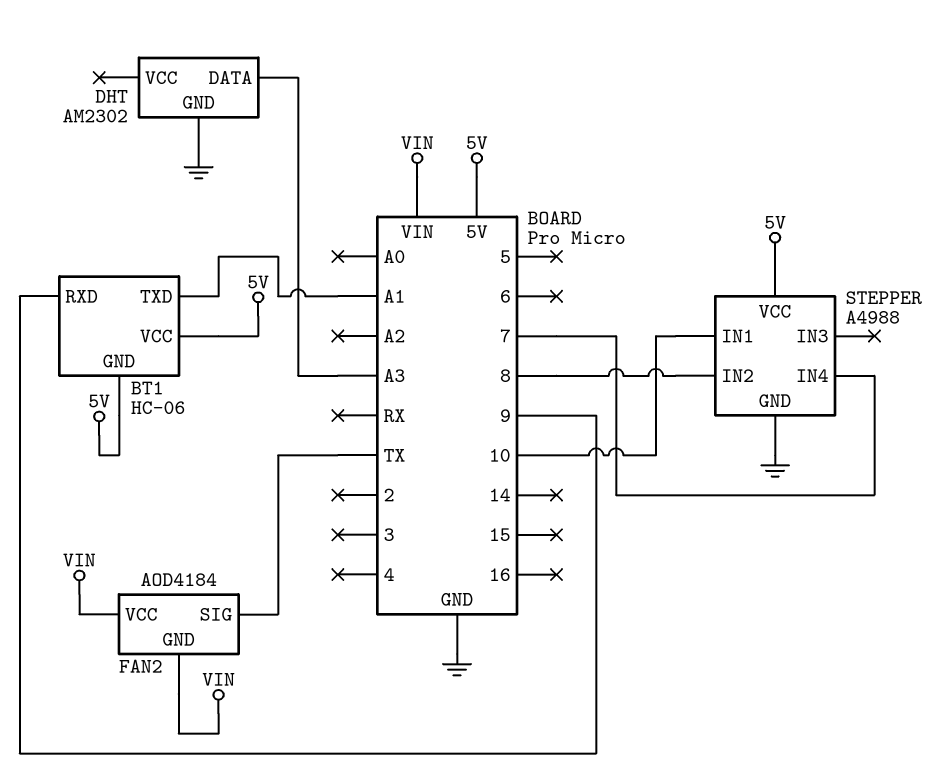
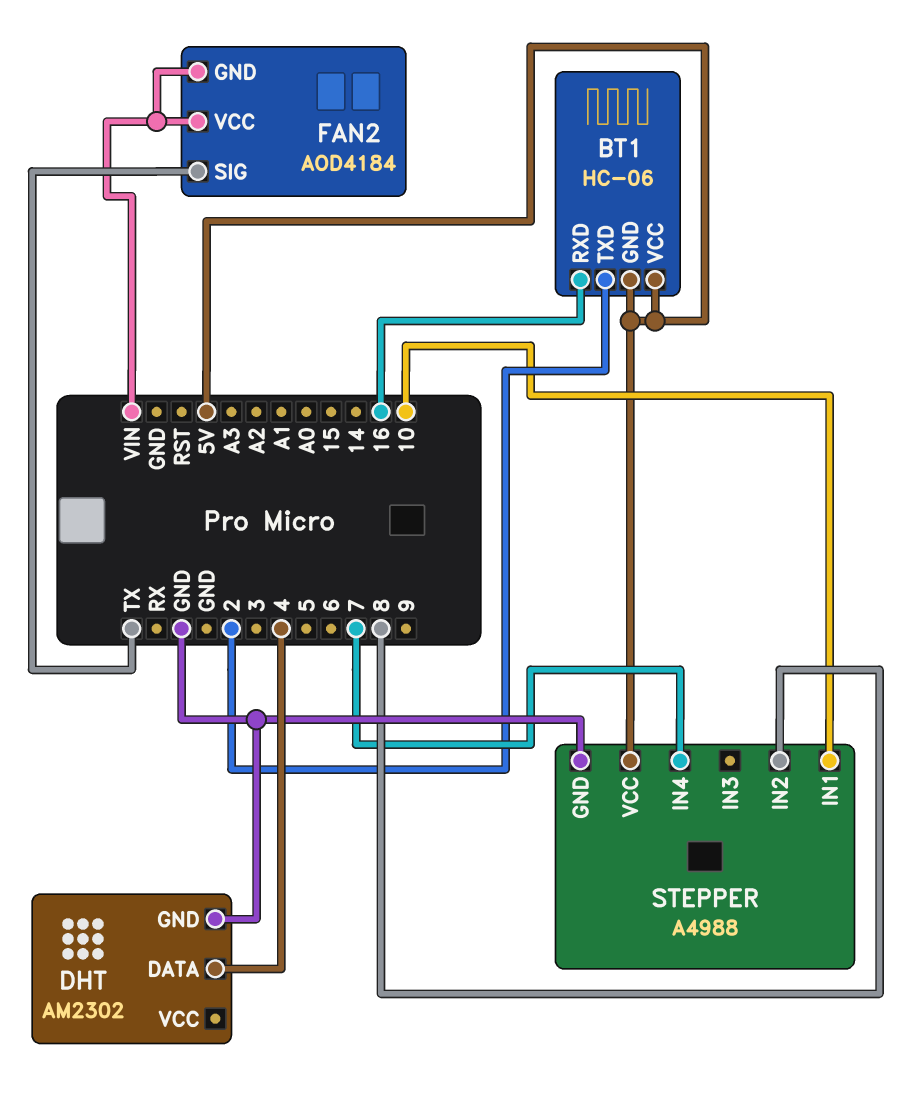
BT1 pin RXD: 9 -> 16
BT1 pin TXD: A1 -> 2
DHT pin DATA: A3 -> 4

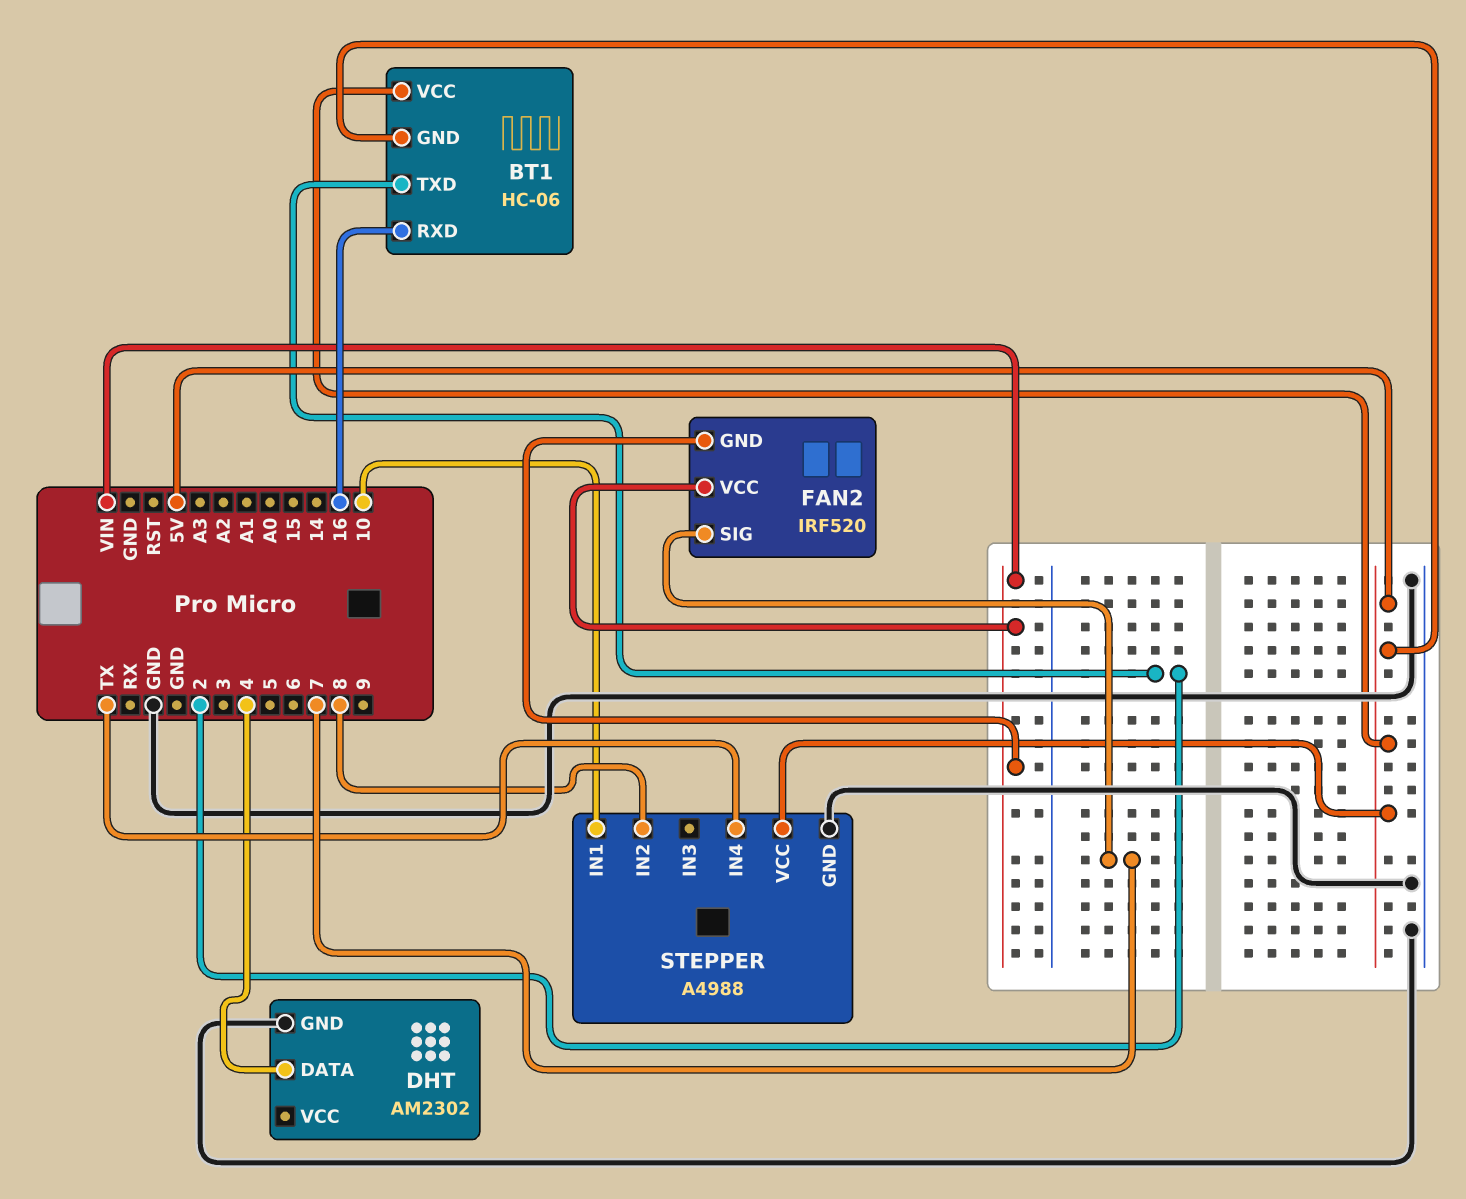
FAN2: AOD4184 -> IRF520
FAN2 pin SIG: TX -> 7
STEPPER pin IN4: 7 -> TX

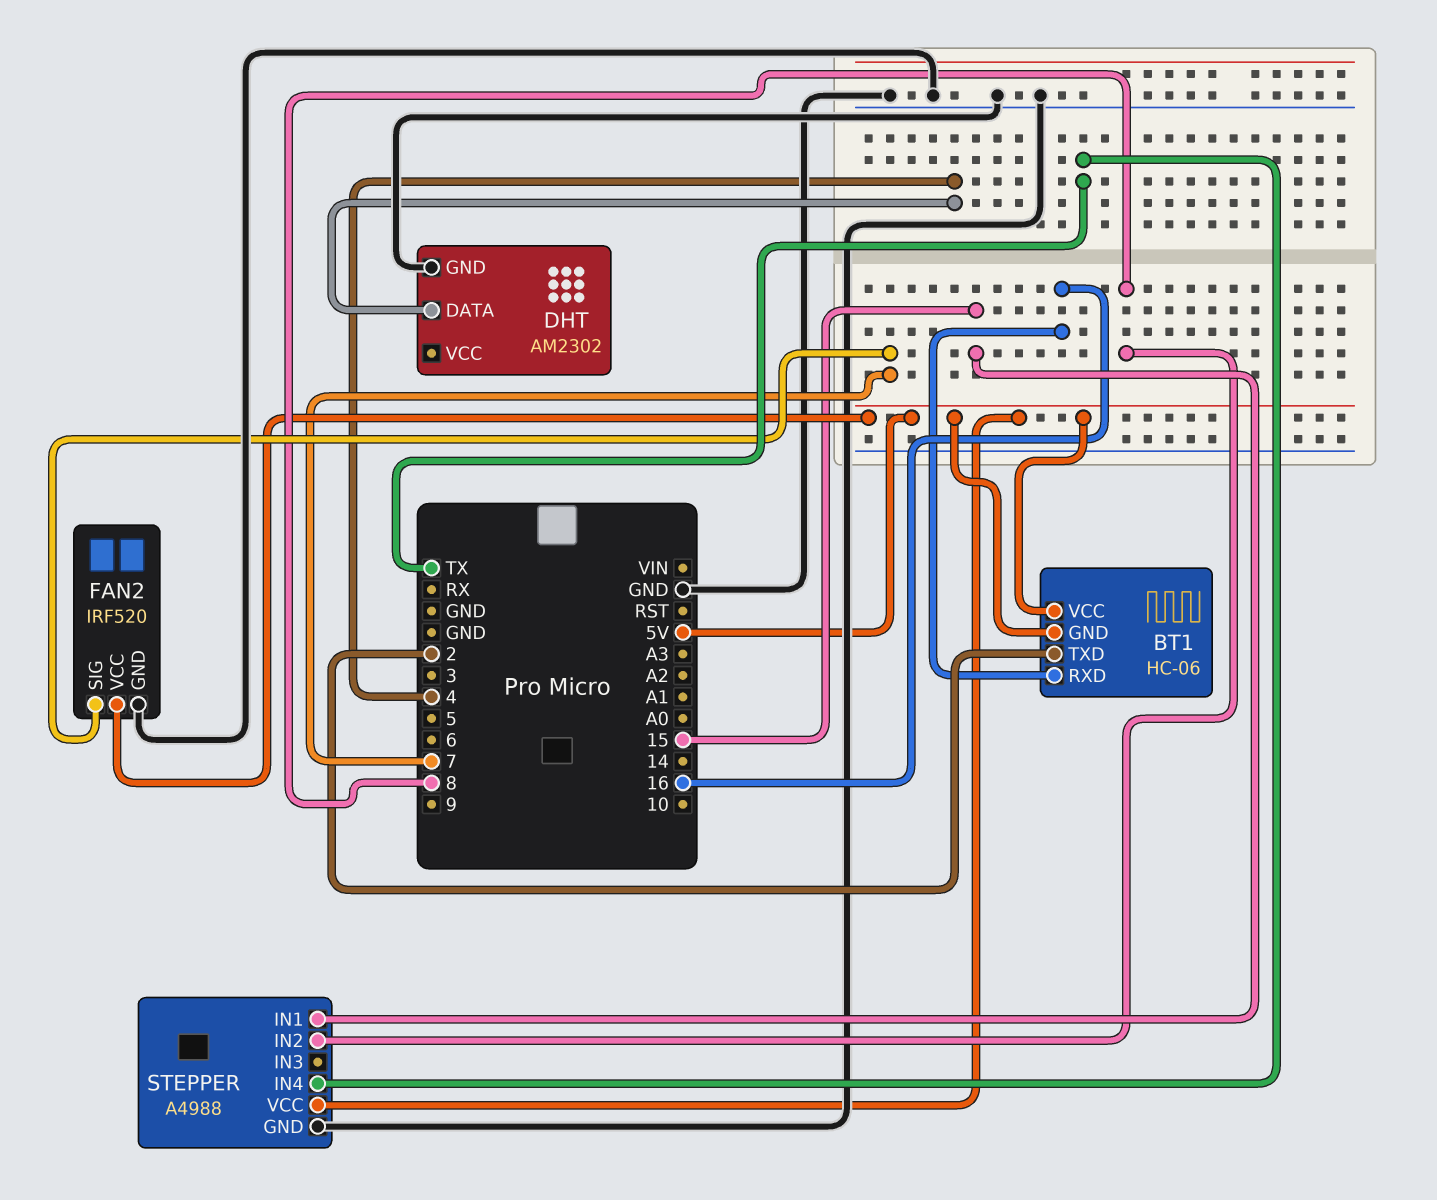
FAN2 pin GND: VIN -> GND
FAN2 pin VCC: VIN -> 5V
STEPPER pin IN1: 10 -> 15

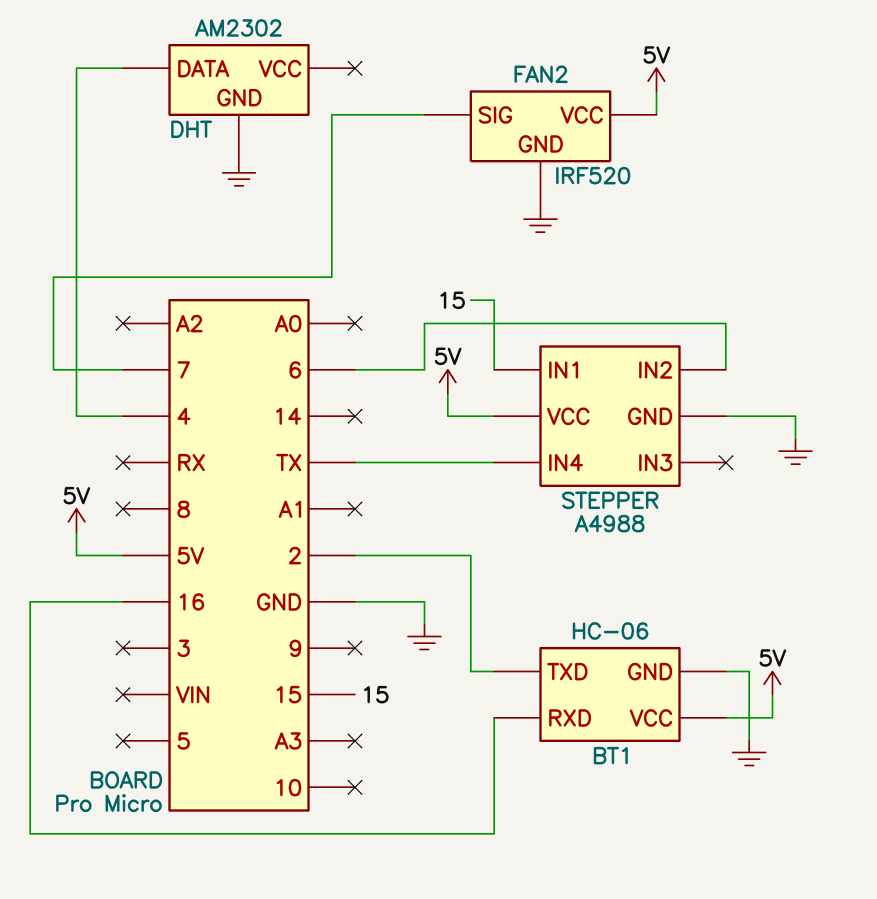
BT1 pin GND: 5V -> GND
STEPPER pin IN2: 8 -> 6

